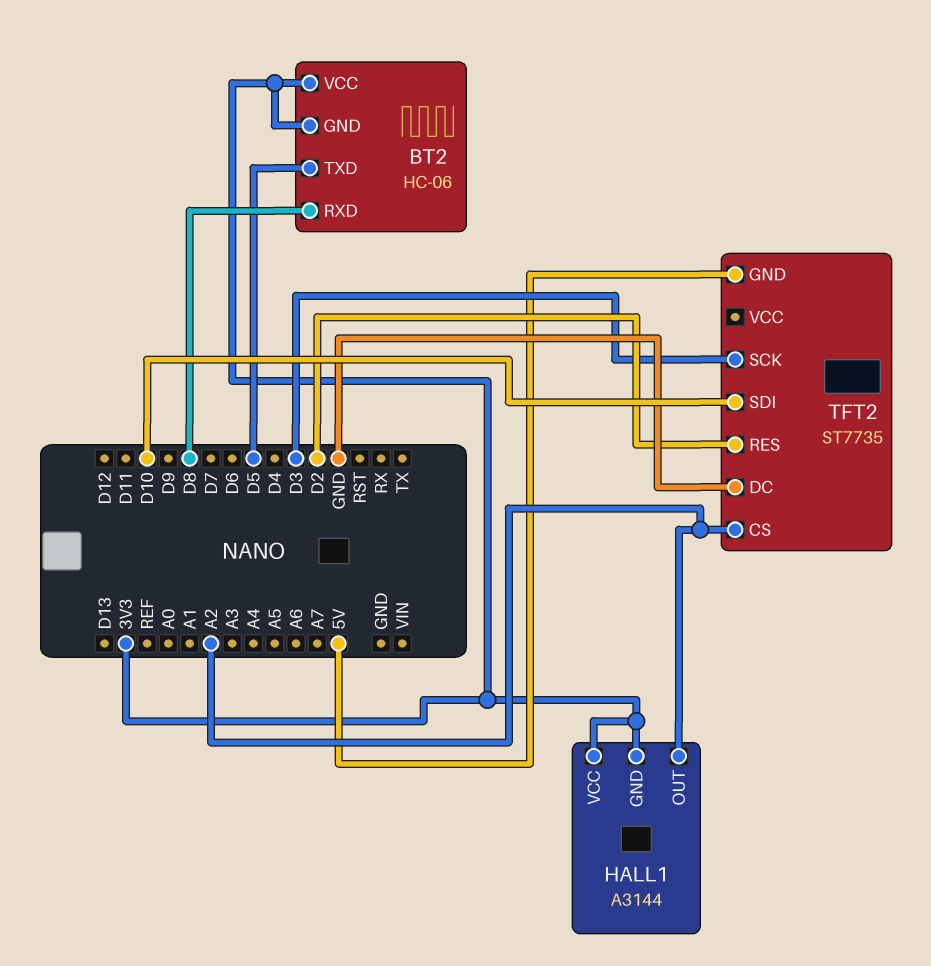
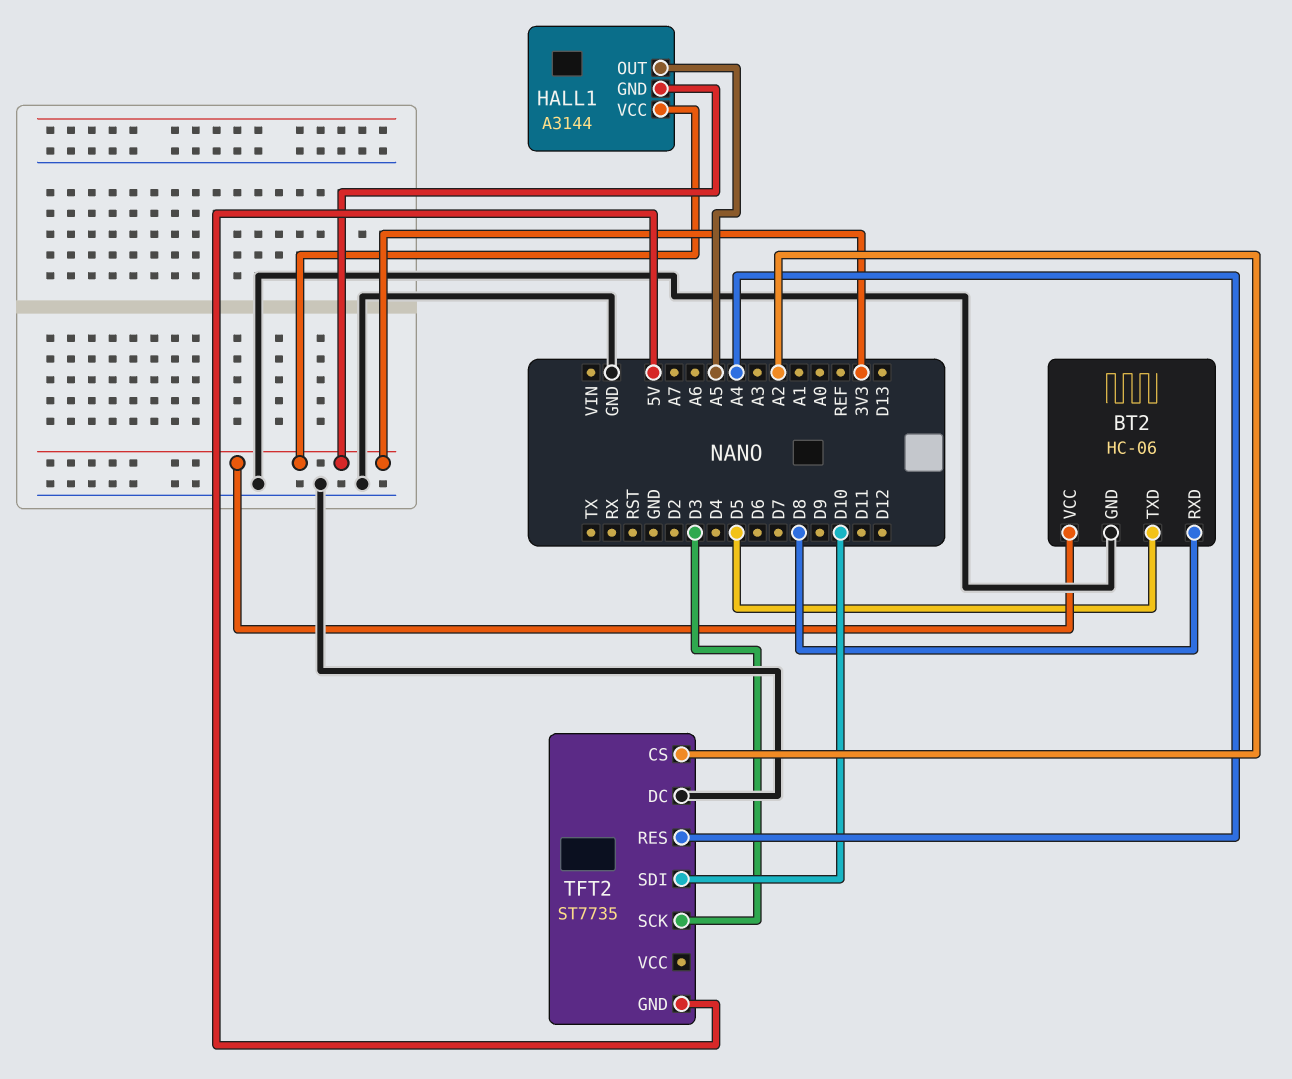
BT2 pin GND: 3V3 -> GND
HALL1 pin OUT: A2 -> A5
TFT2 pin RES: D2 -> A4

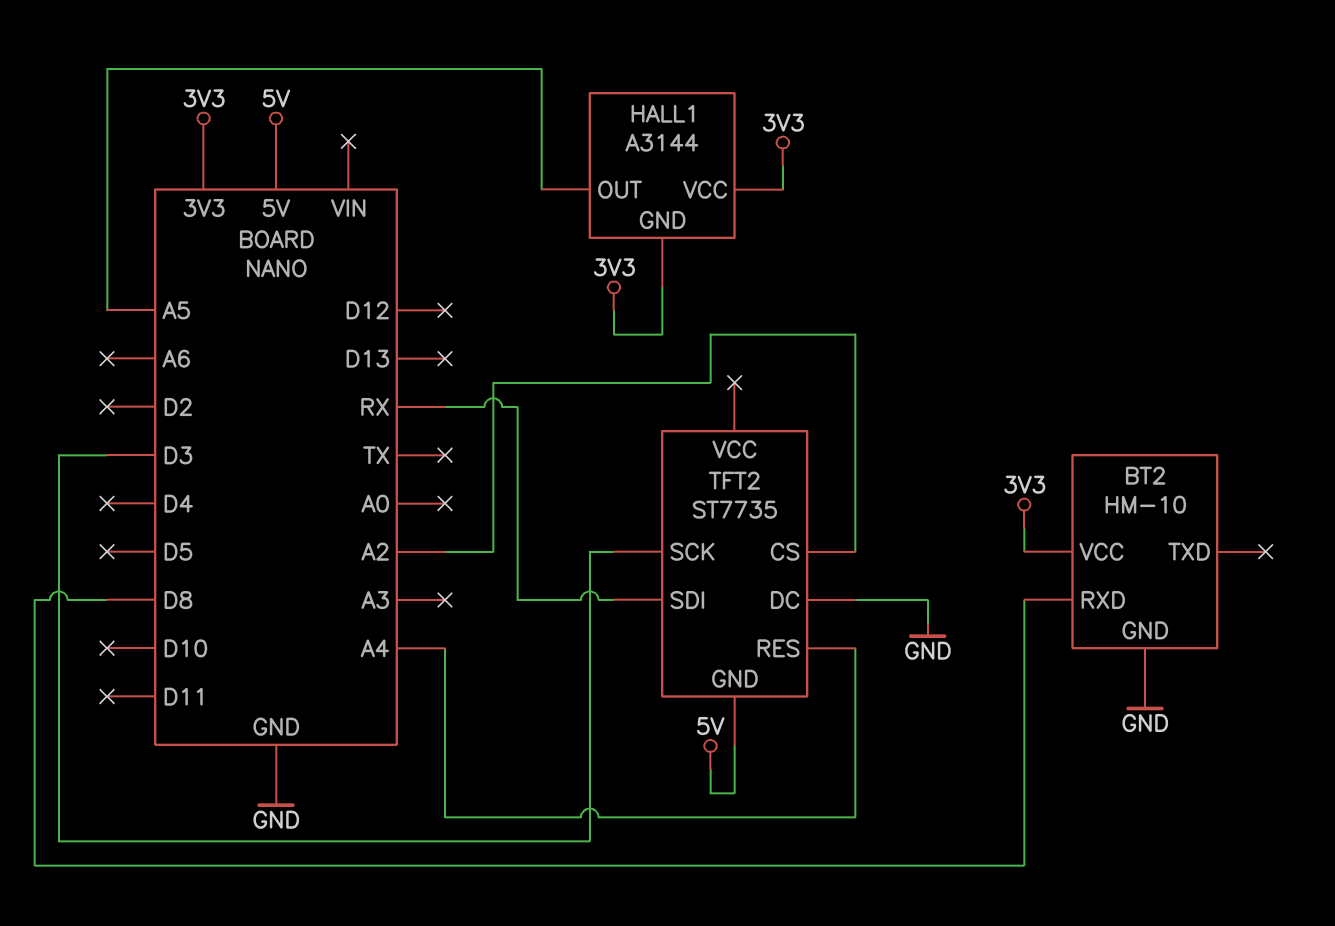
BT2: HC-06 -> HM-10
BT2 pin TXD: D5 -> none
TFT2 pin SDI: D10 -> RX

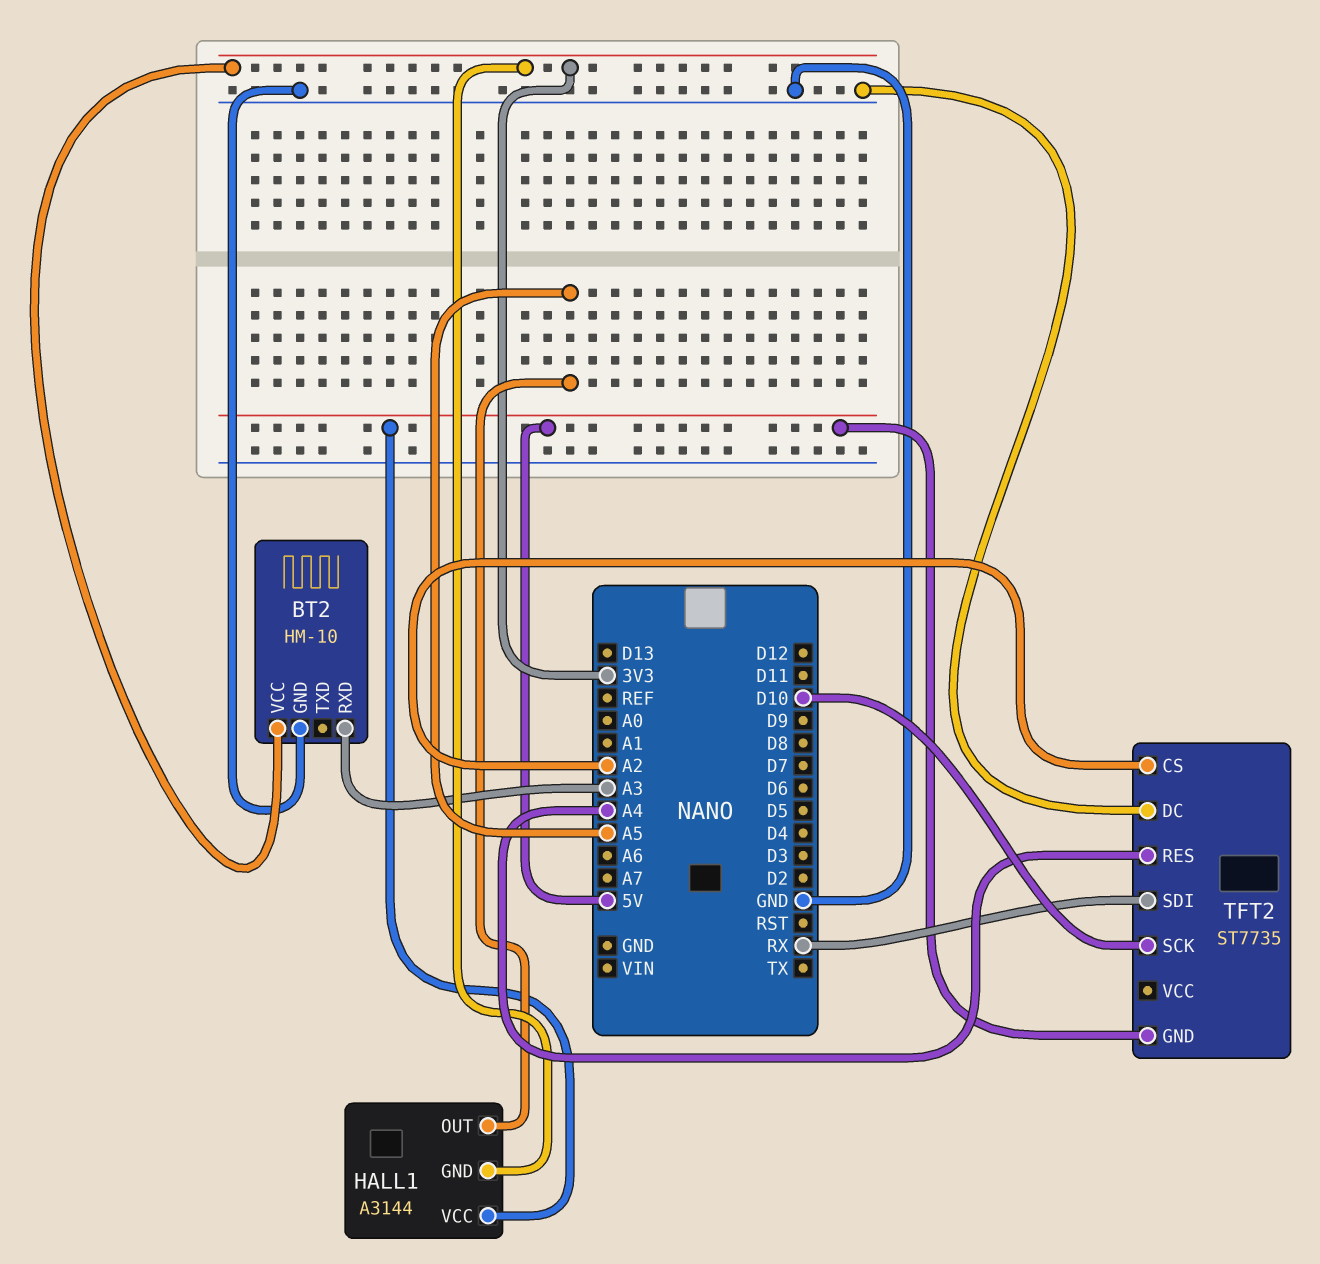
BT2 pin RXD: D8 -> A3
HALL1 pin VCC: 3V3 -> 5V
TFT2 pin SCK: D3 -> D10

